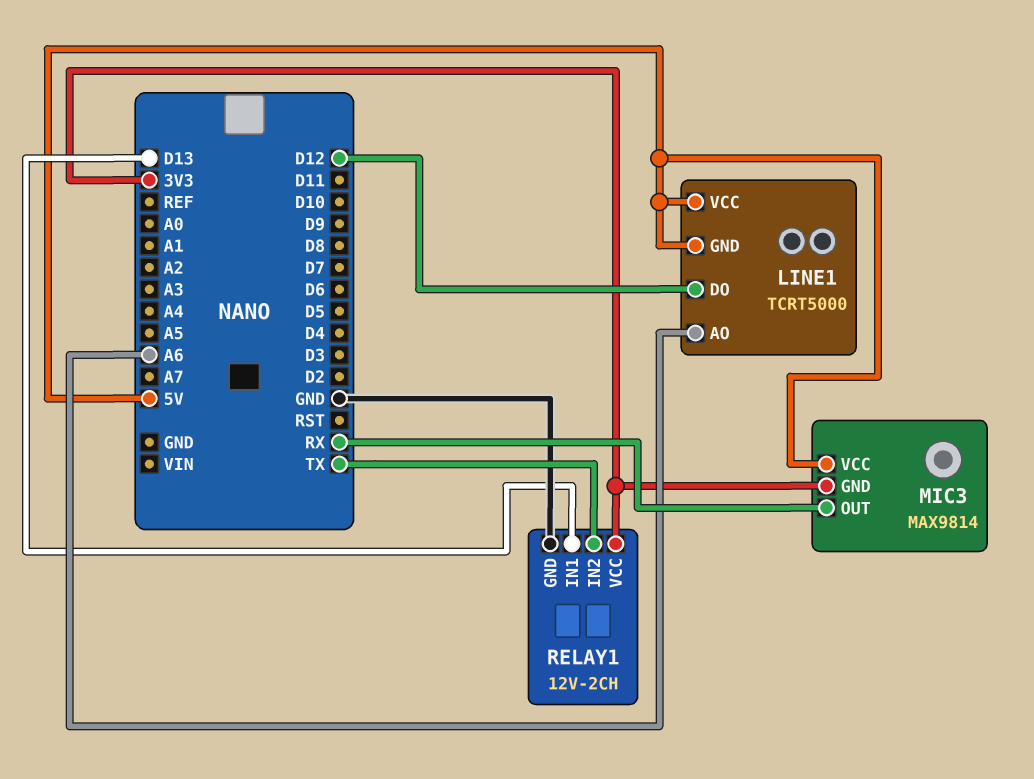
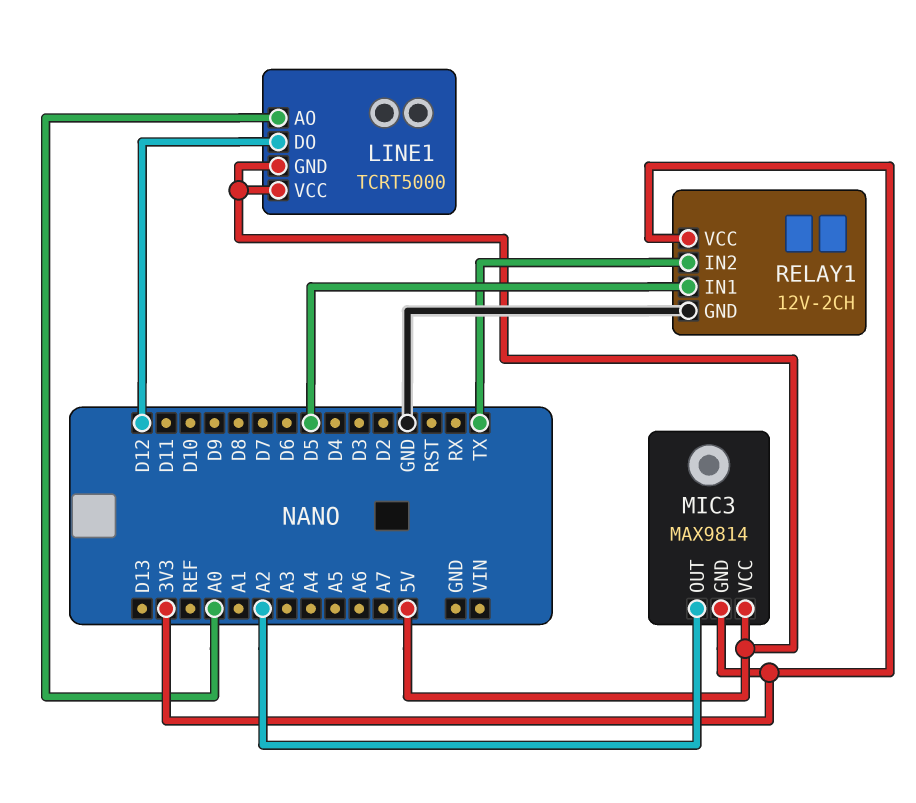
LINE1 pin AO: A6 -> A0
MIC3 pin OUT: RX -> A2
RELAY1 pin IN1: D13 -> D5

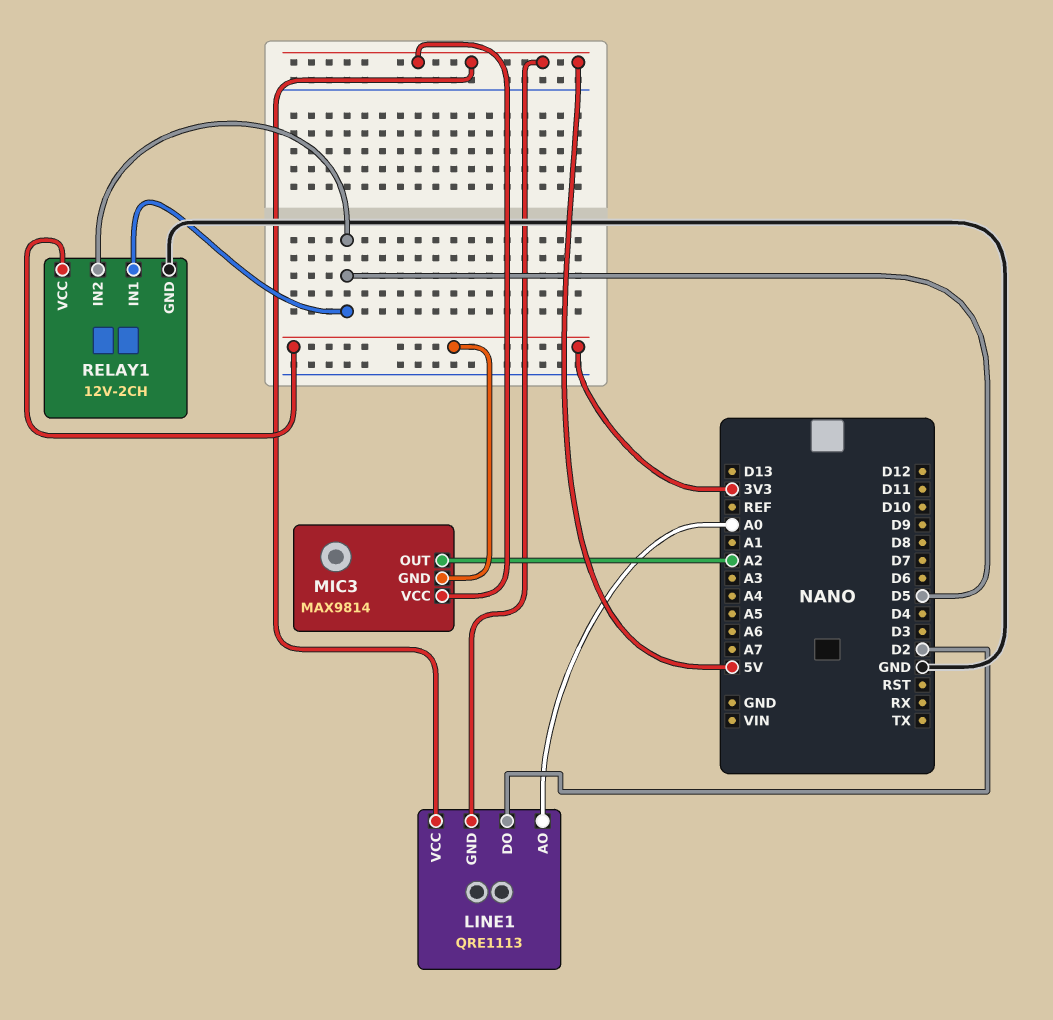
LINE1: TCRT5000 -> QRE1113
LINE1 pin DO: D12 -> D2
RELAY1 pin IN2: TX -> D5

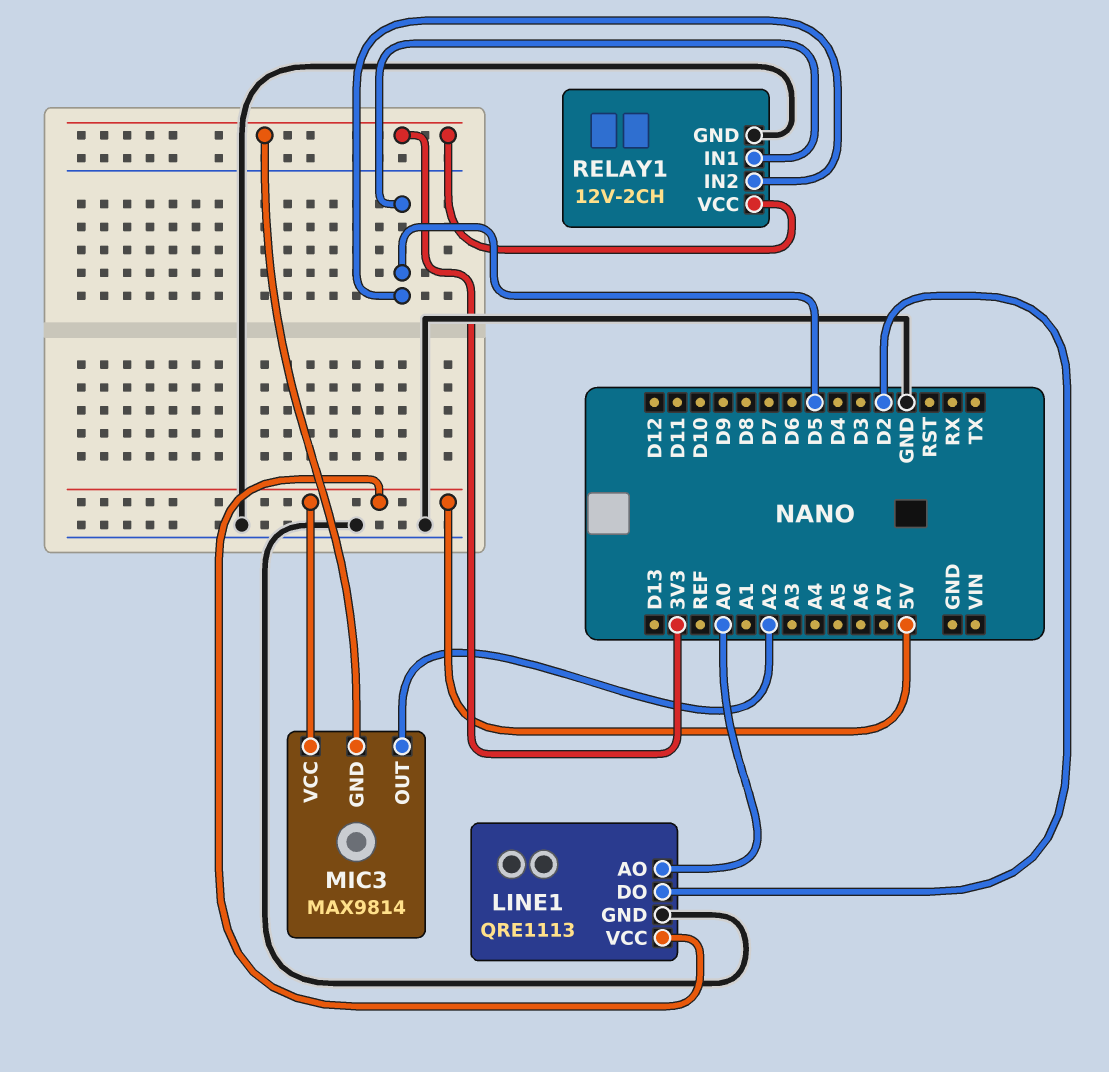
LINE1 pin GND: 5V -> GND

